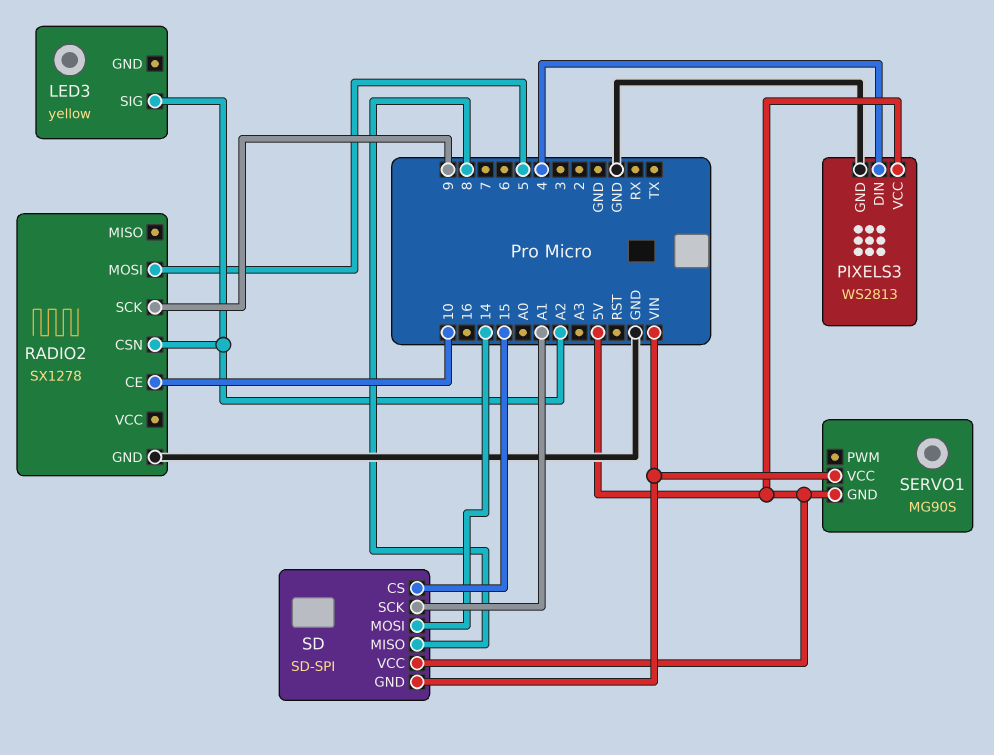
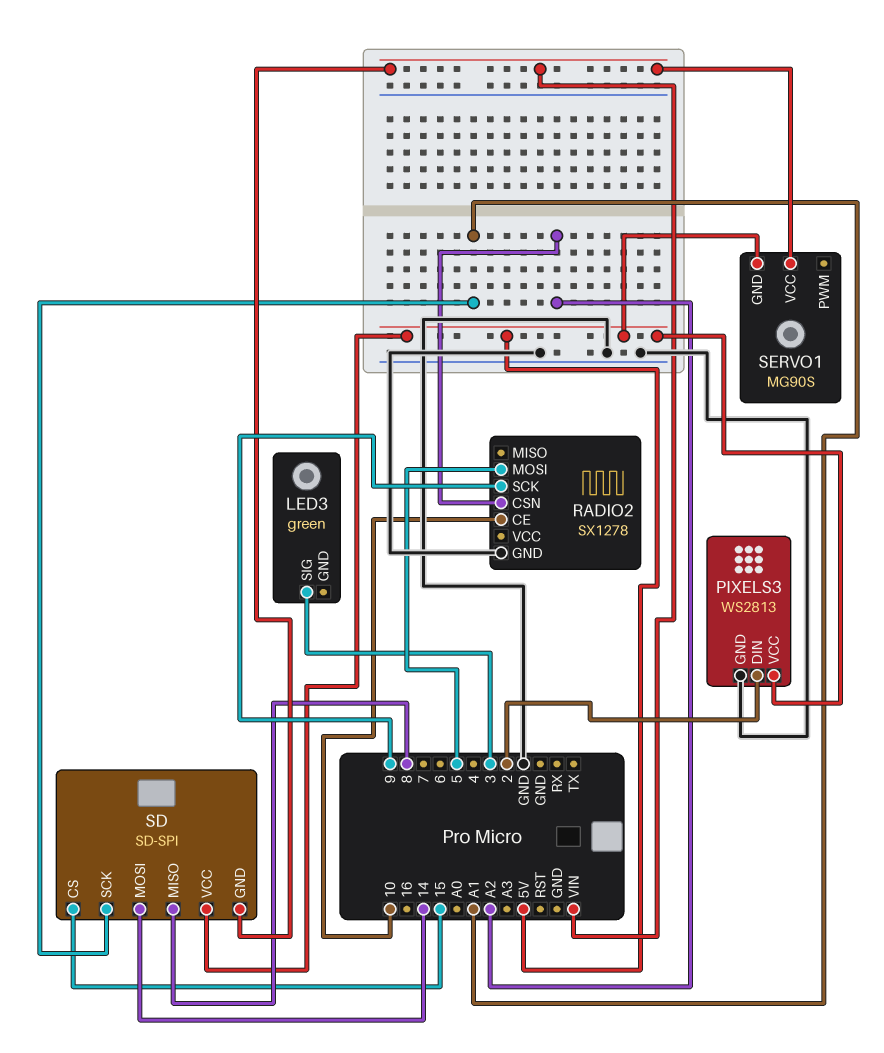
LED3: yellow -> green
LED3 pin SIG: A2 -> 3
PIXELS3 pin DIN: 4 -> 2

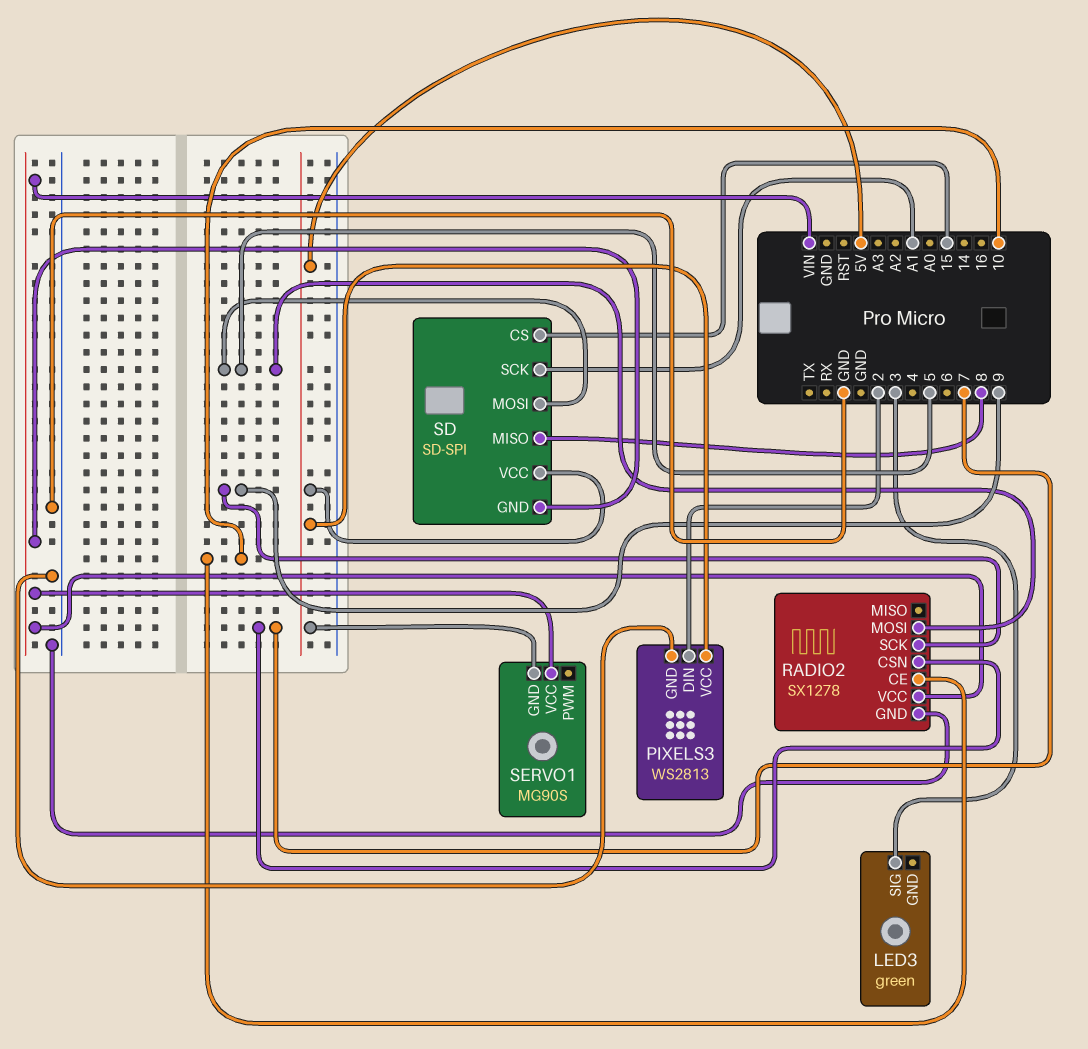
RADIO2 pin CSN: A2 -> 7
RADIO2 pin VCC: none -> VIN
SD pin MOSI: 14 -> 5

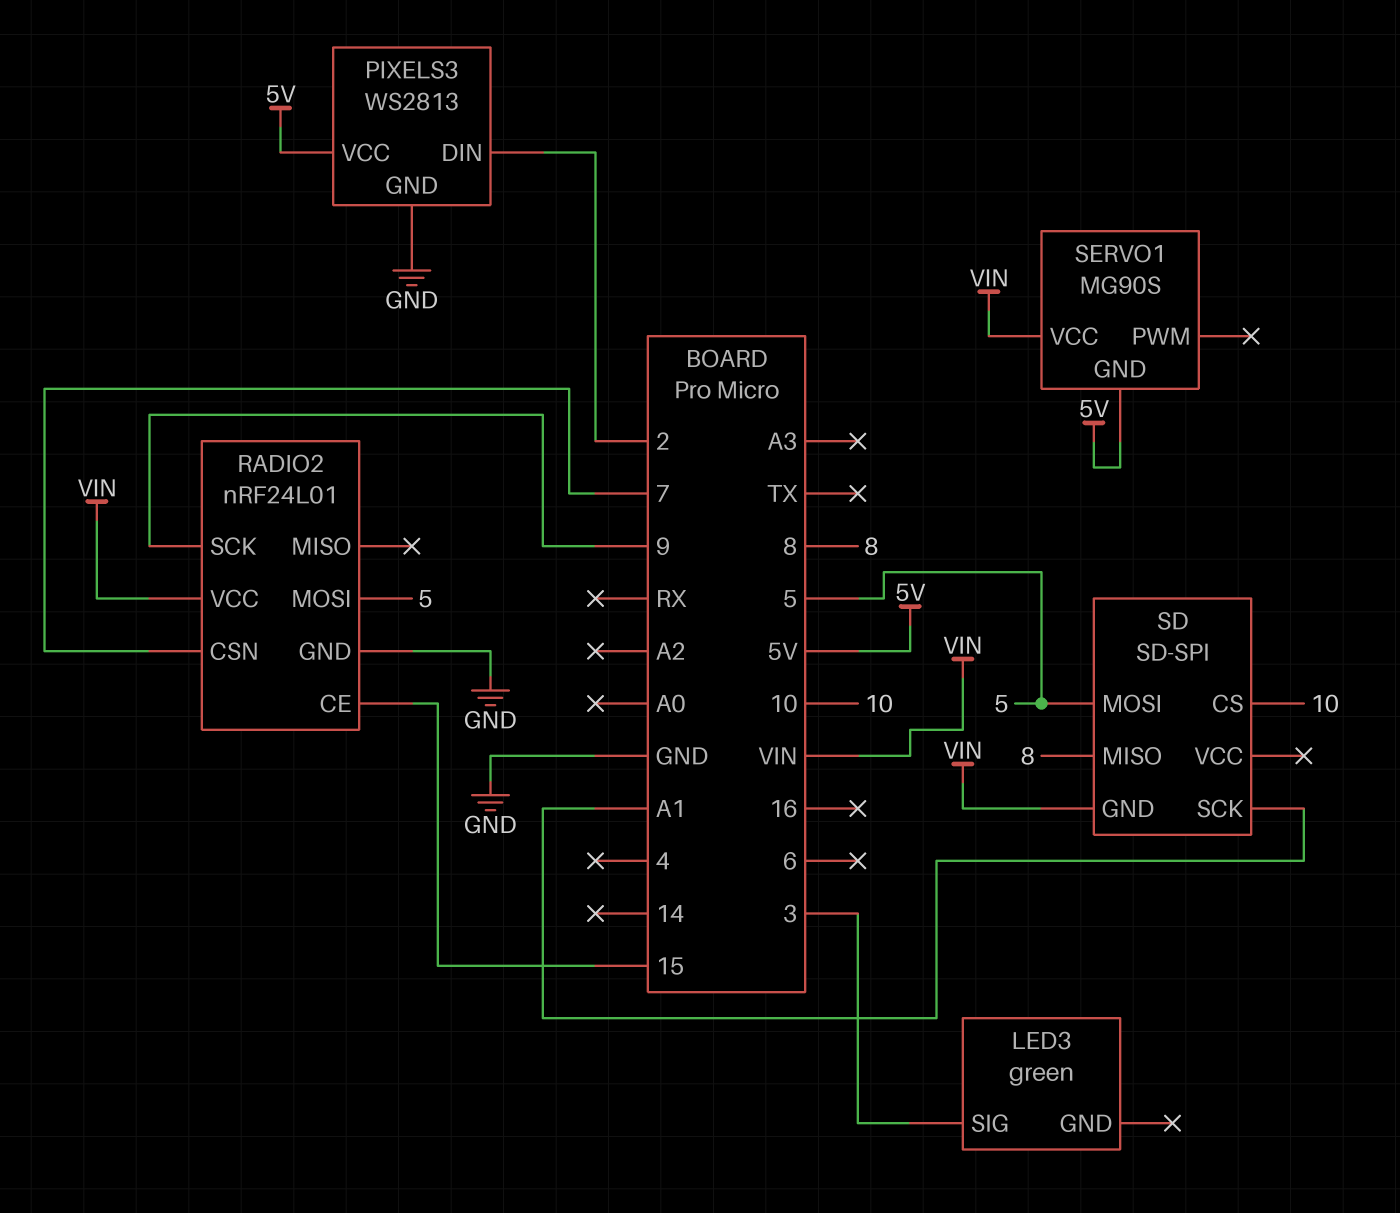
RADIO2: SX1278 -> nRF24L01
RADIO2 pin CE: 10 -> 15
SD pin CS: 15 -> 10
SD pin VCC: 5V -> none

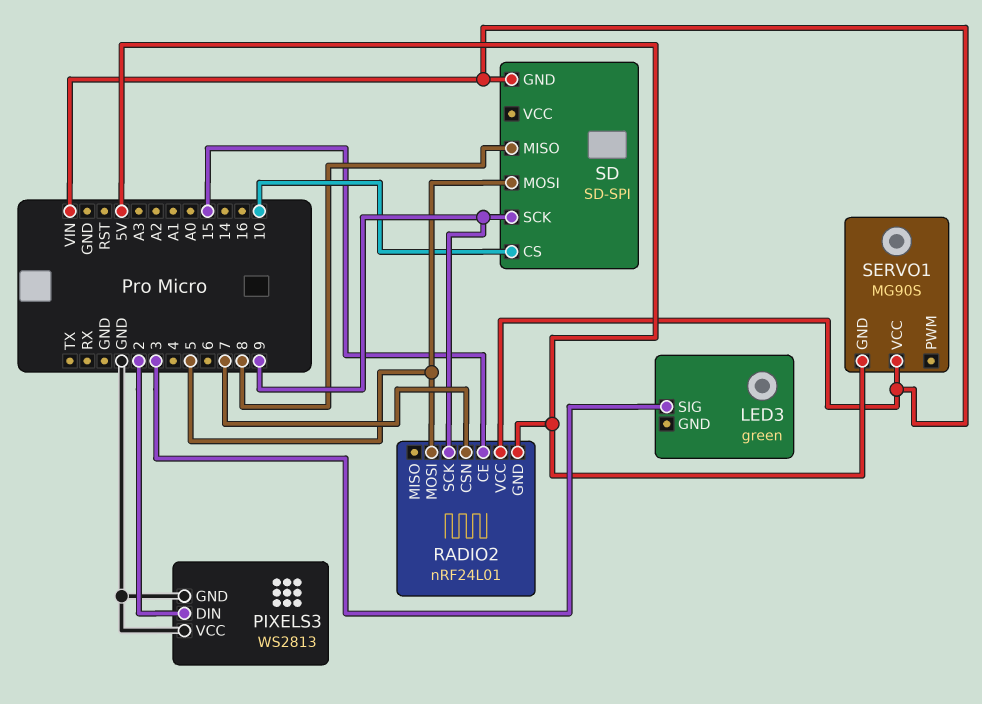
PIXELS3 pin VCC: 5V -> GND
RADIO2 pin GND: GND -> 5V
SD pin SCK: A1 -> 9

